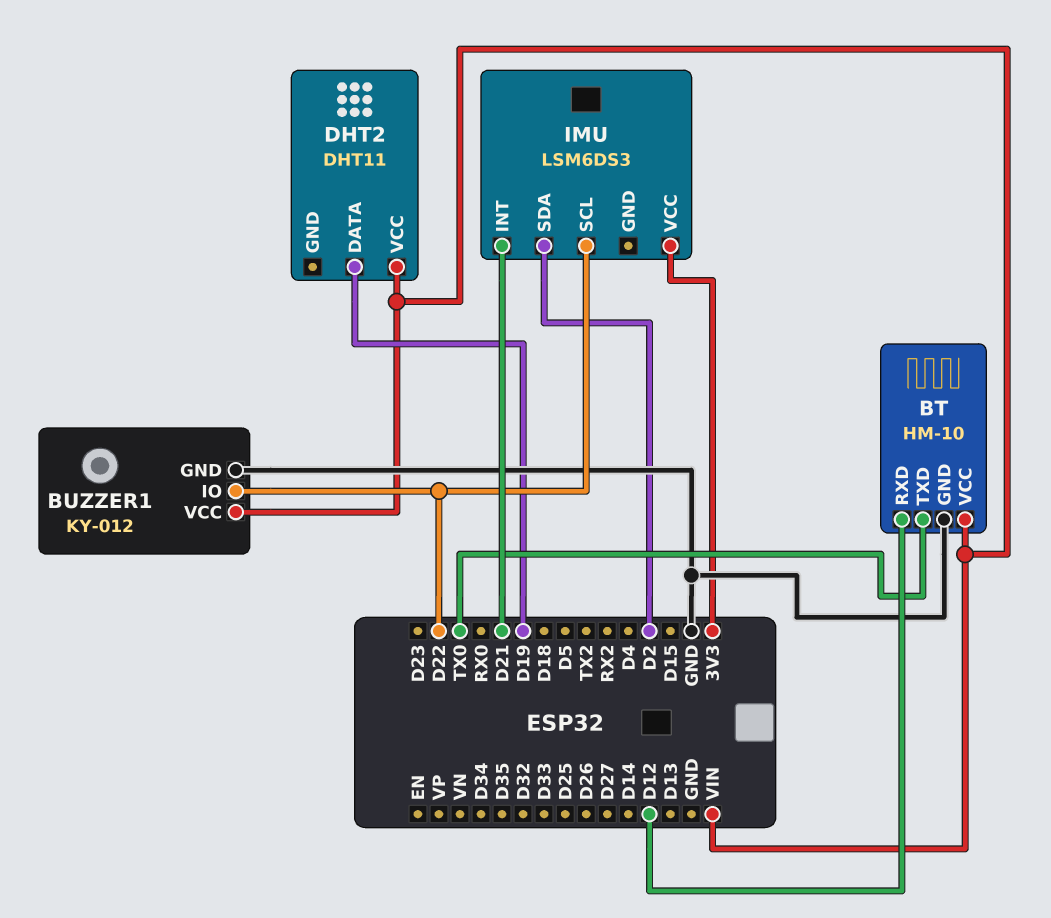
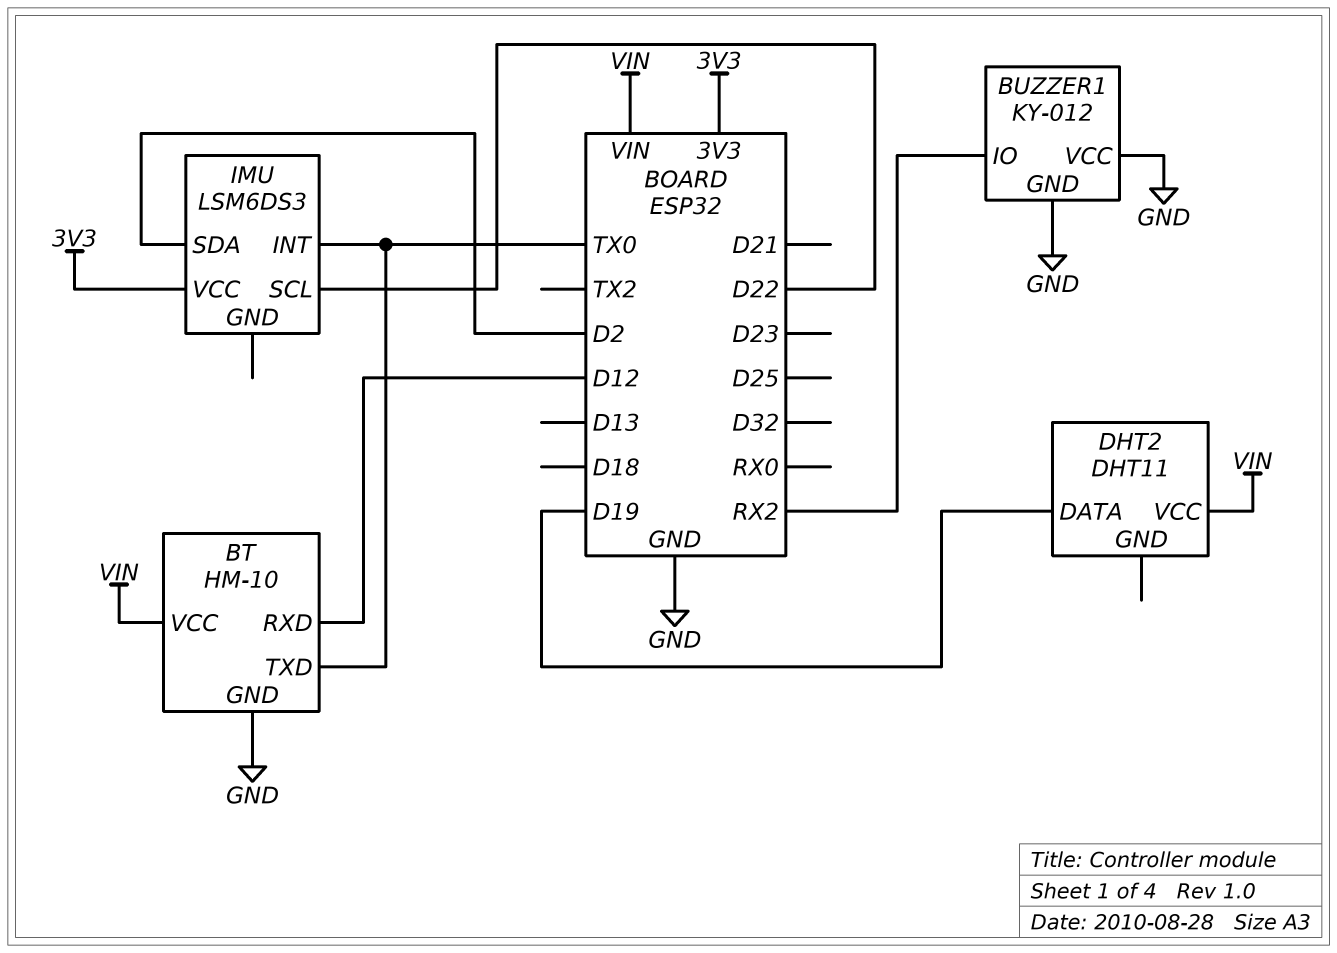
BUZZER1 pin IO: D22 -> RX2
BUZZER1 pin VCC: VIN -> GND
IMU pin INT: D21 -> TX0

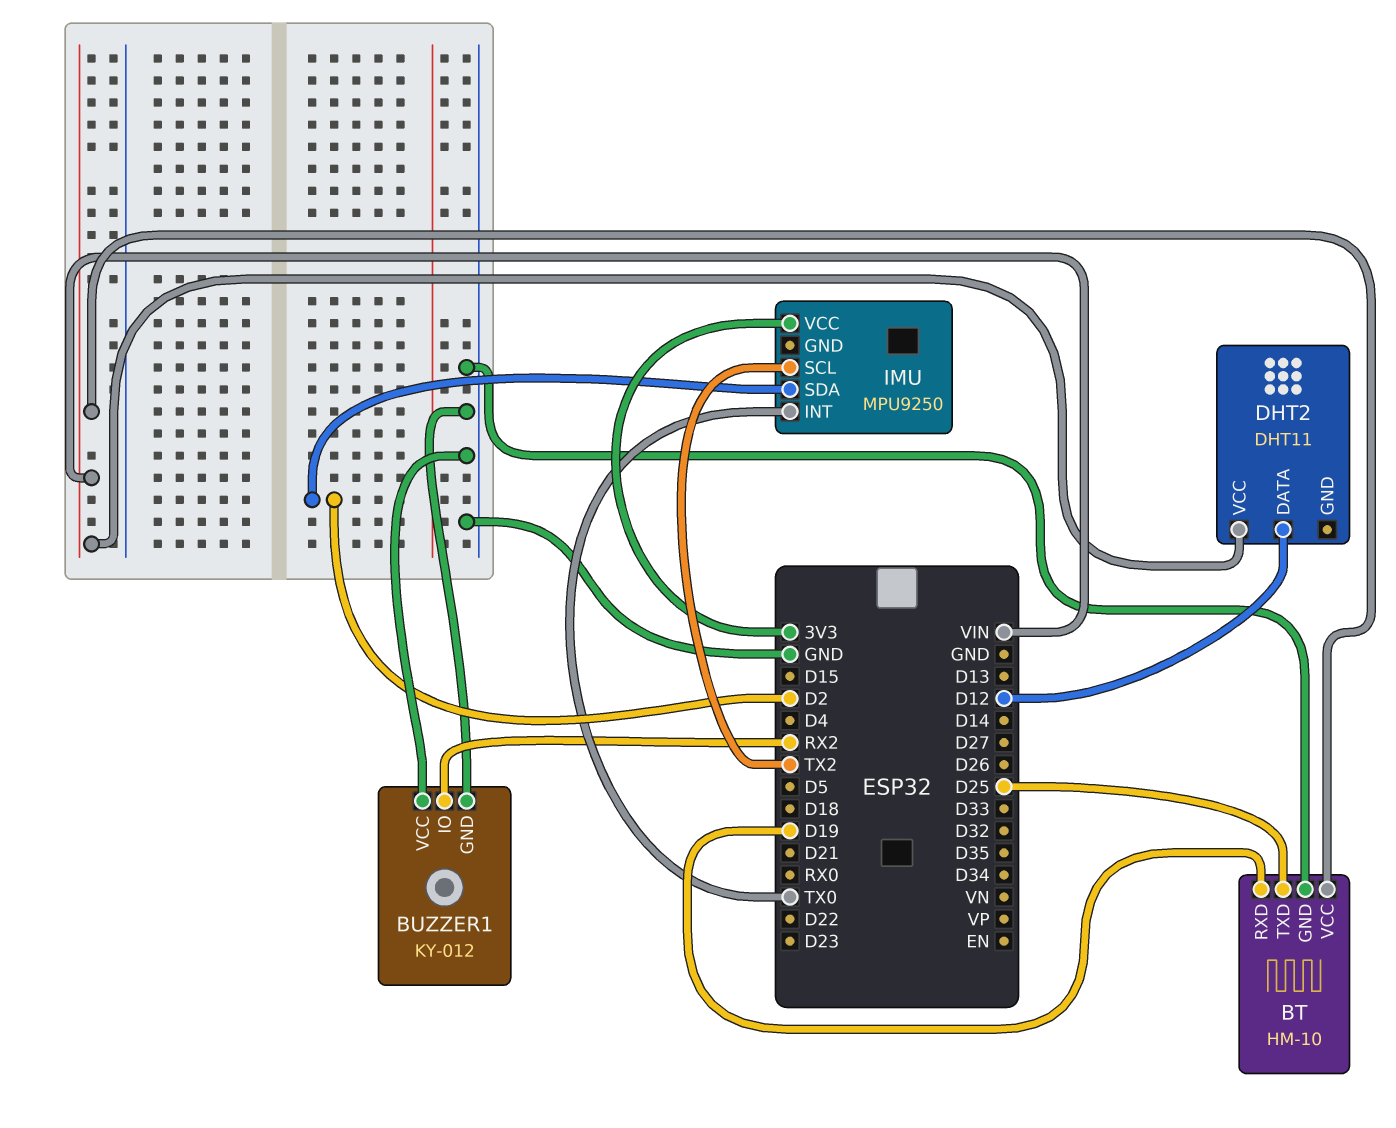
BT pin RXD: D12 -> D19
BT pin TXD: TX0 -> D25
DHT2 pin DATA: D19 -> D12
IMU: LSM6DS3 -> MPU9250
IMU pin SCL: D22 -> TX2

